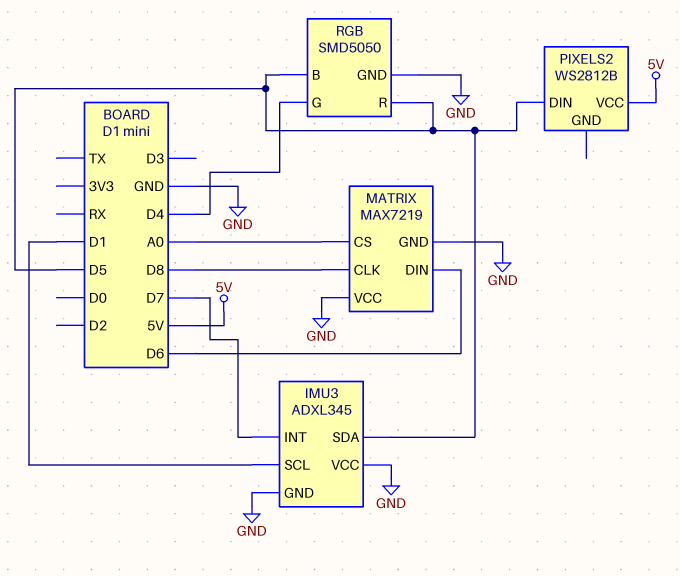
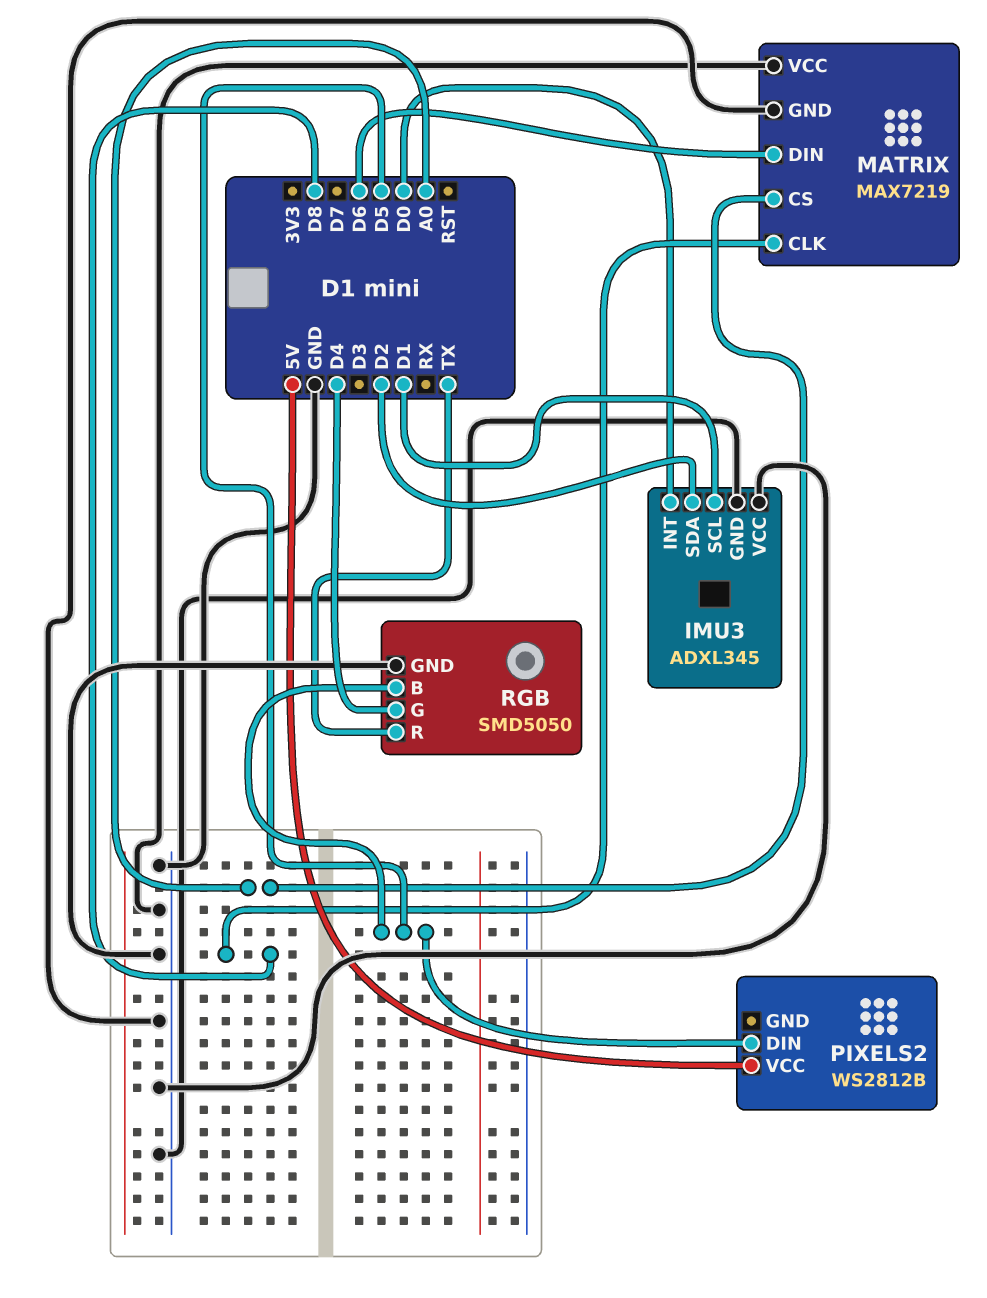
IMU3 pin INT: D7 -> D0
IMU3 pin SDA: D5 -> D2
RGB pin R: D5 -> TX

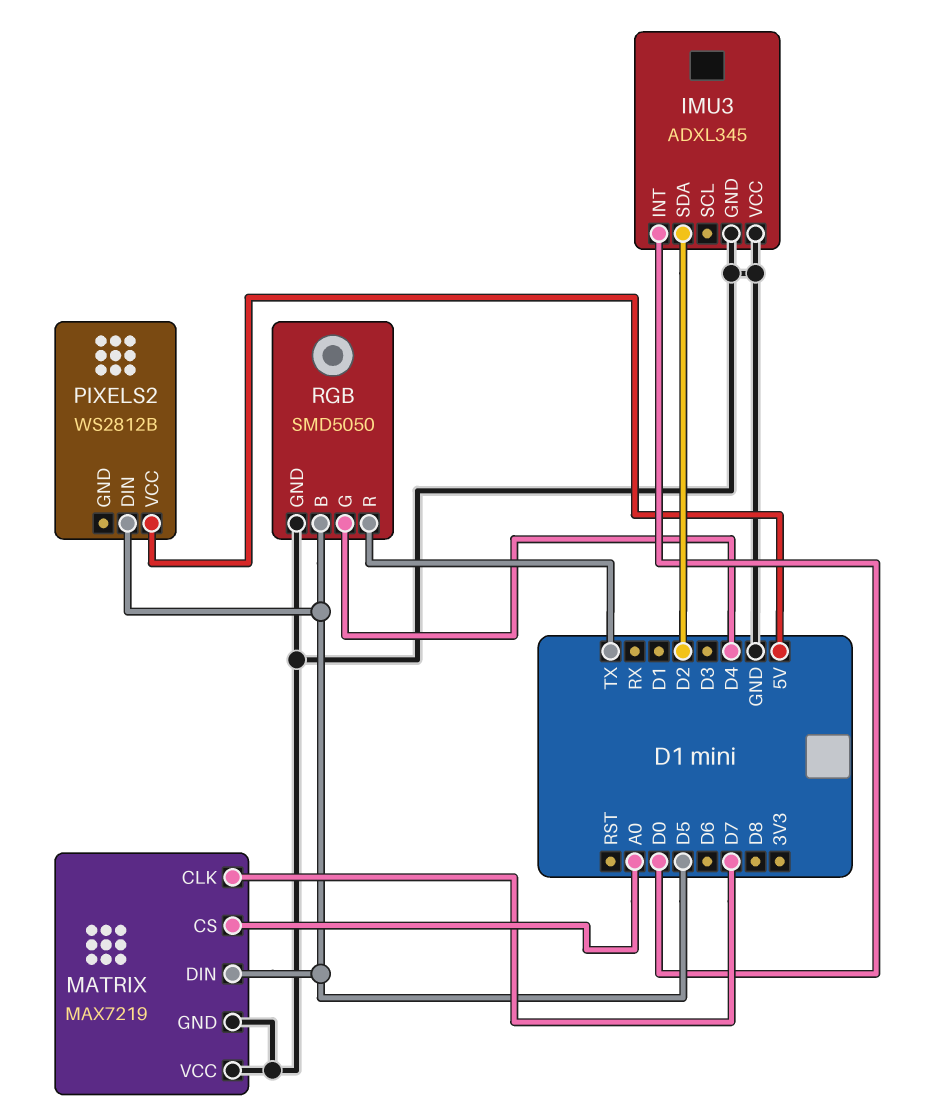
IMU3 pin SCL: D1 -> none
MATRIX pin CLK: D8 -> D7
MATRIX pin DIN: D6 -> D5

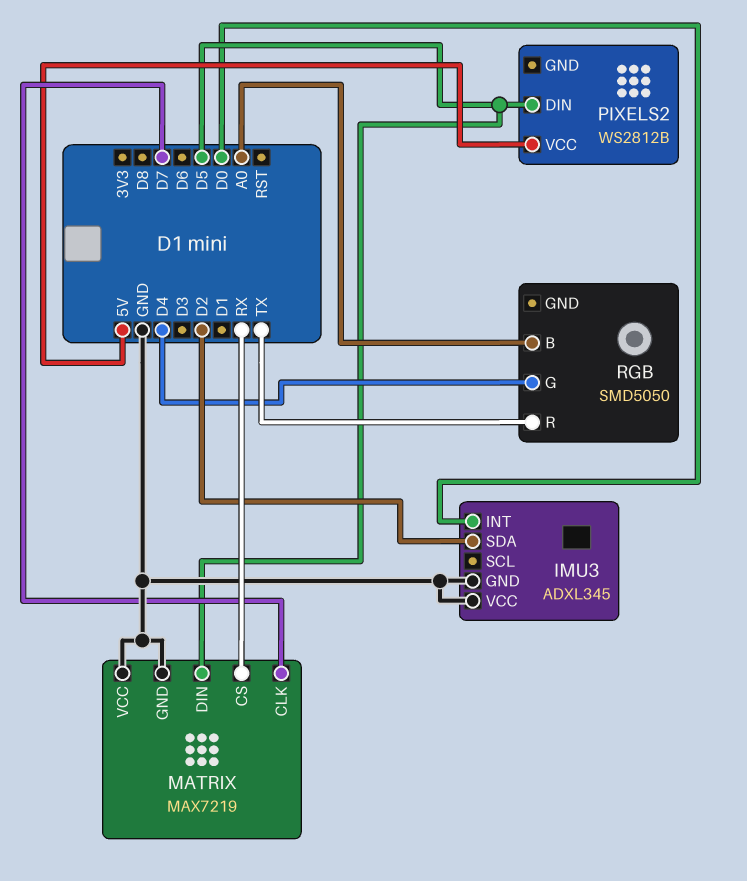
MATRIX pin CS: A0 -> RX
RGB pin B: D5 -> A0
RGB pin GND: GND -> none

